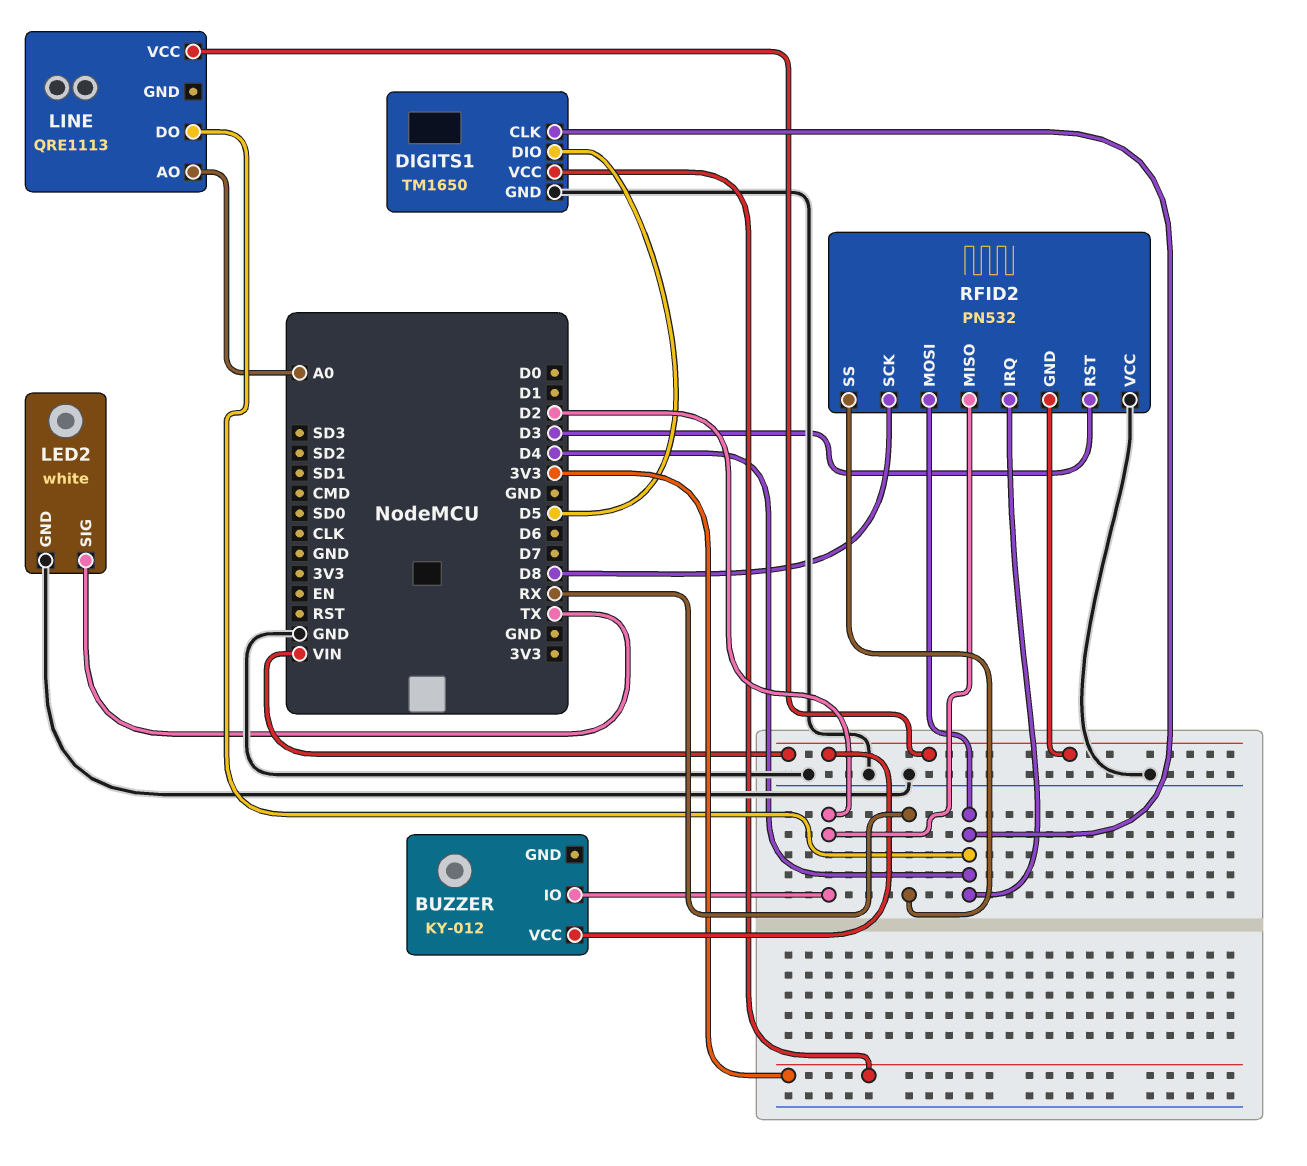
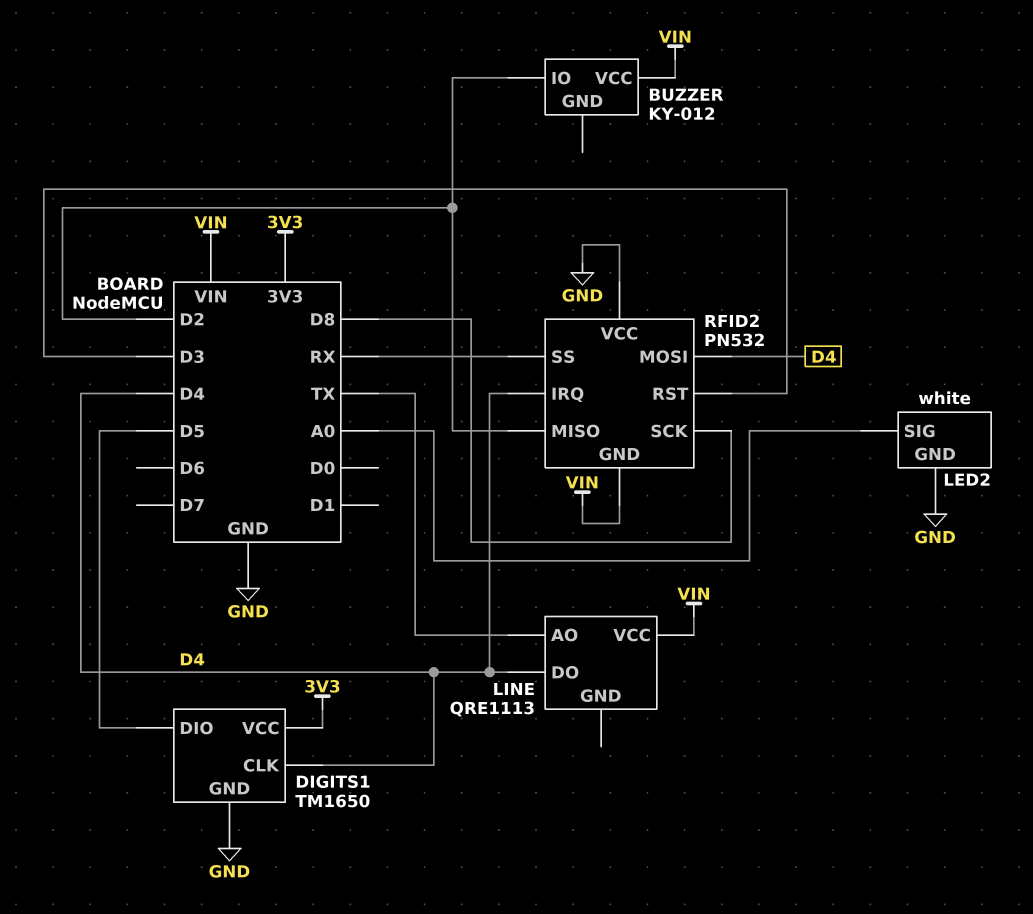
LED2 pin SIG: TX -> A0
LINE pin AO: A0 -> TX

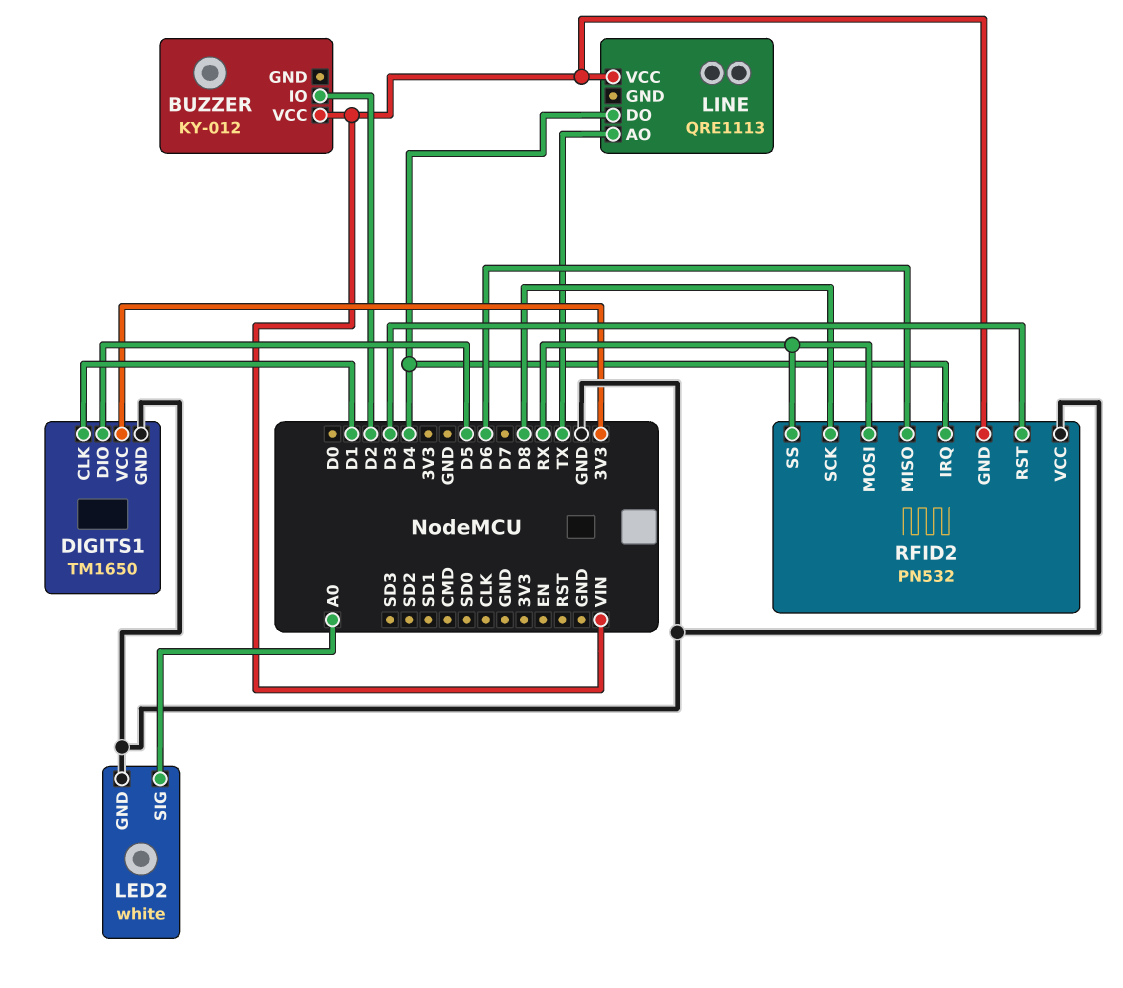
DIGITS1 pin CLK: D4 -> D1
RFID2 pin MISO: D2 -> D6
RFID2 pin MOSI: D4 -> RX

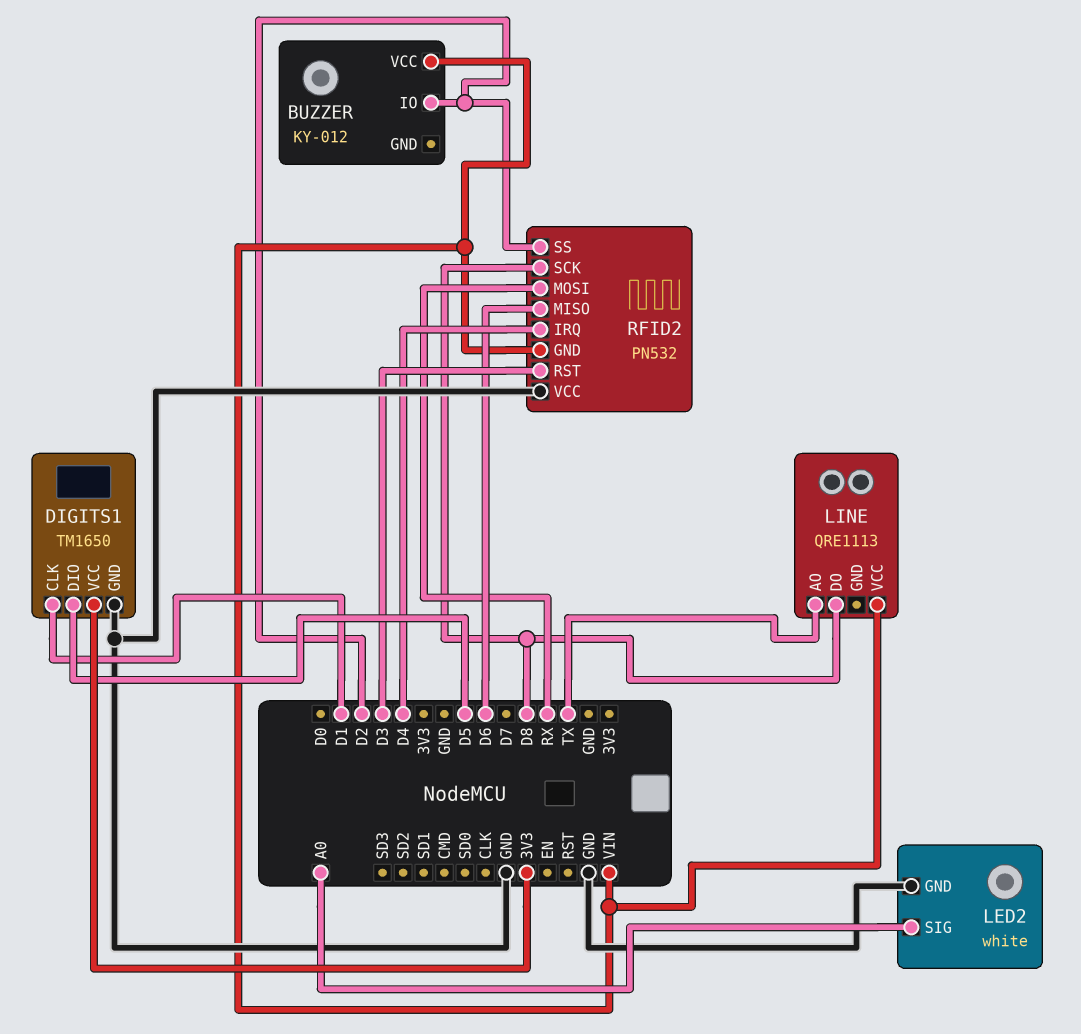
LINE pin DO: D4 -> D8
RFID2 pin SS: RX -> D2

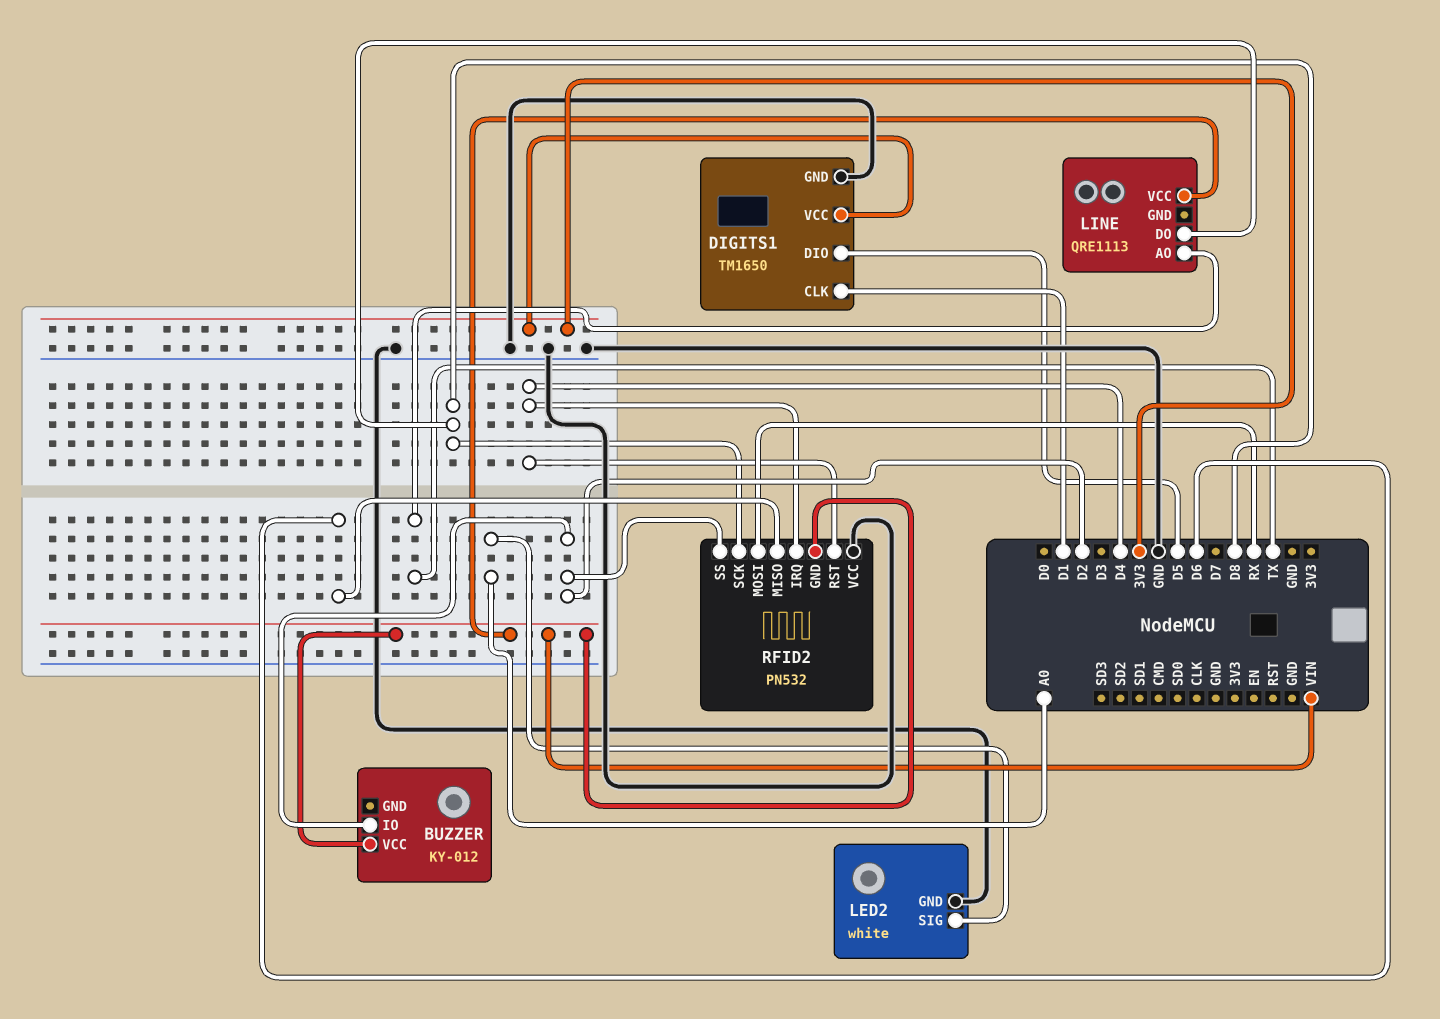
RFID2 pin RST: D3 -> D4

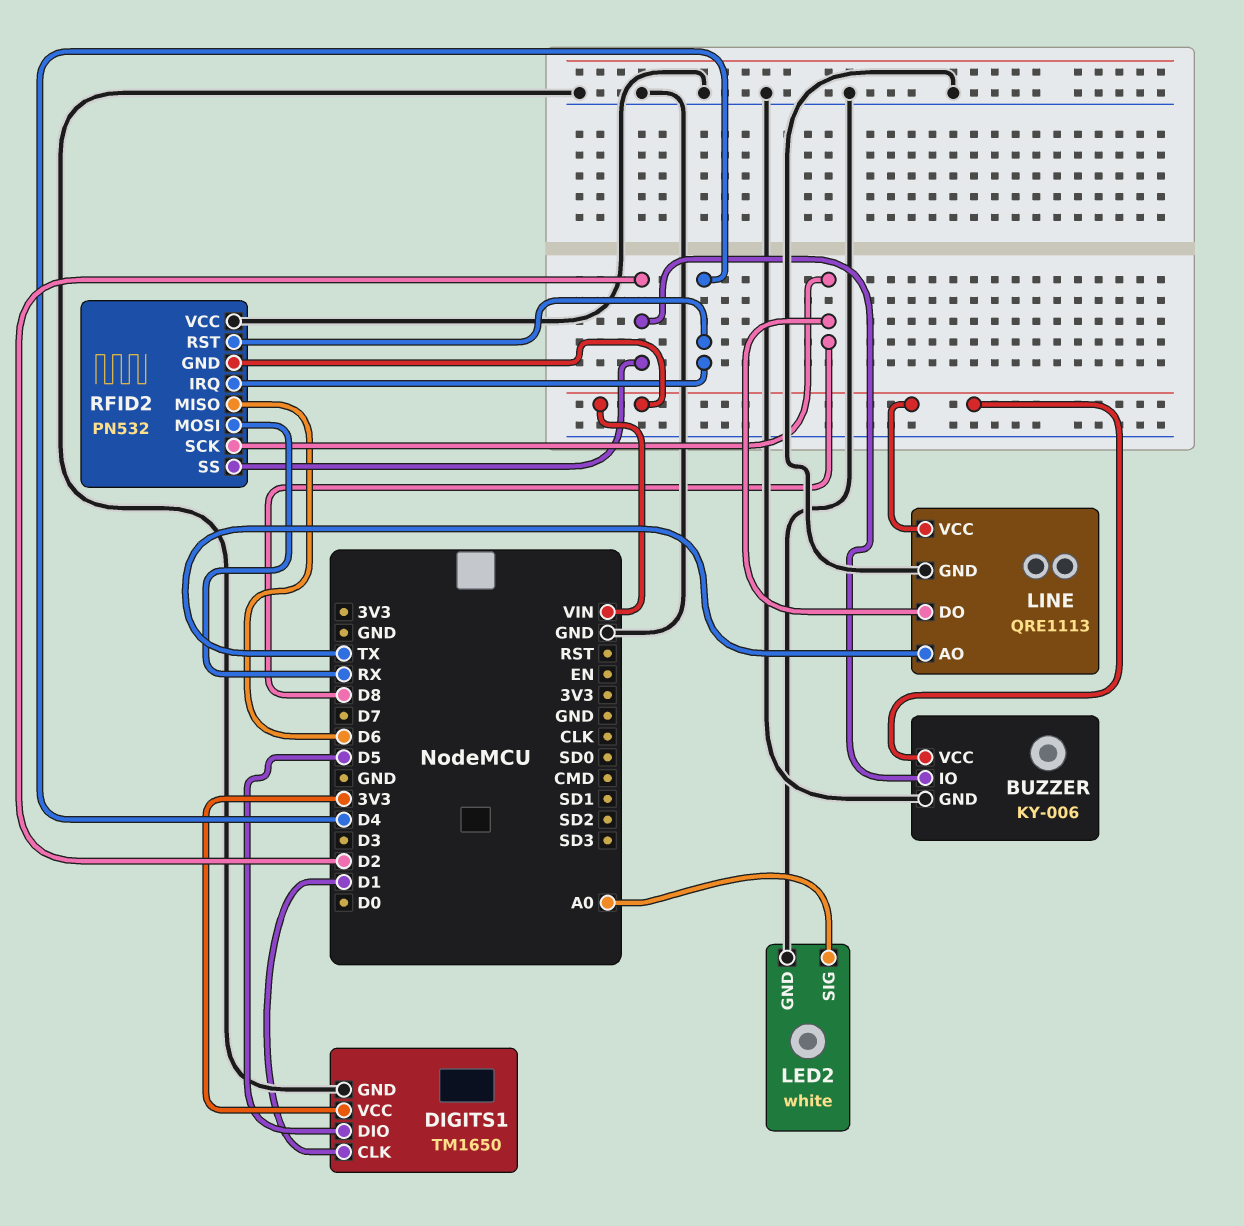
BUZZER: KY-012 -> KY-006
BUZZER pin GND: none -> GND
LINE pin GND: none -> GND

